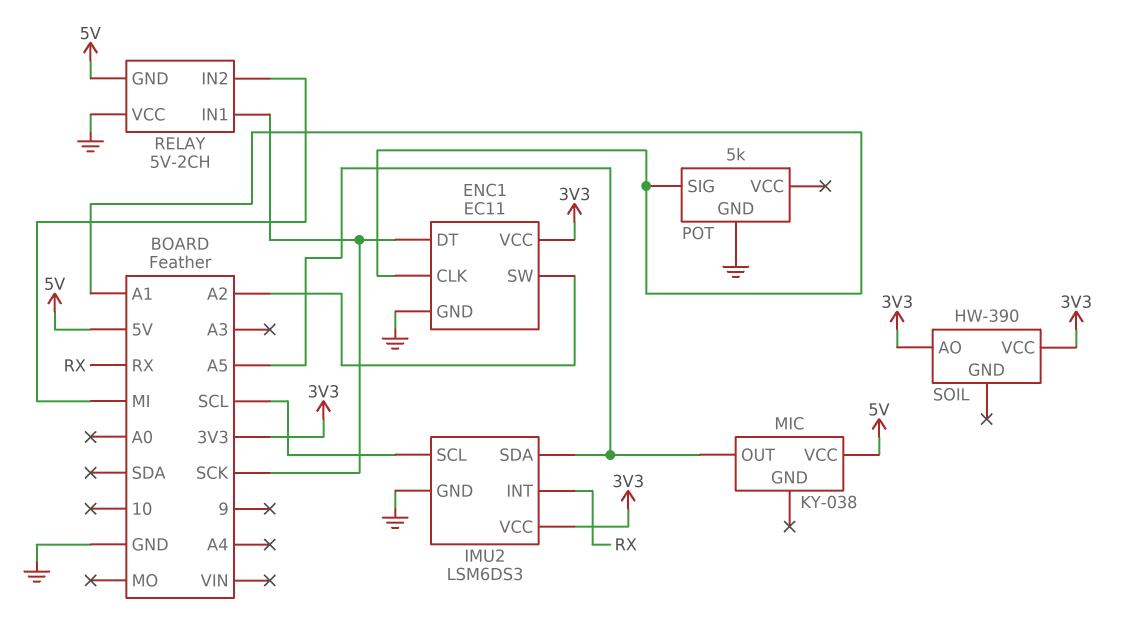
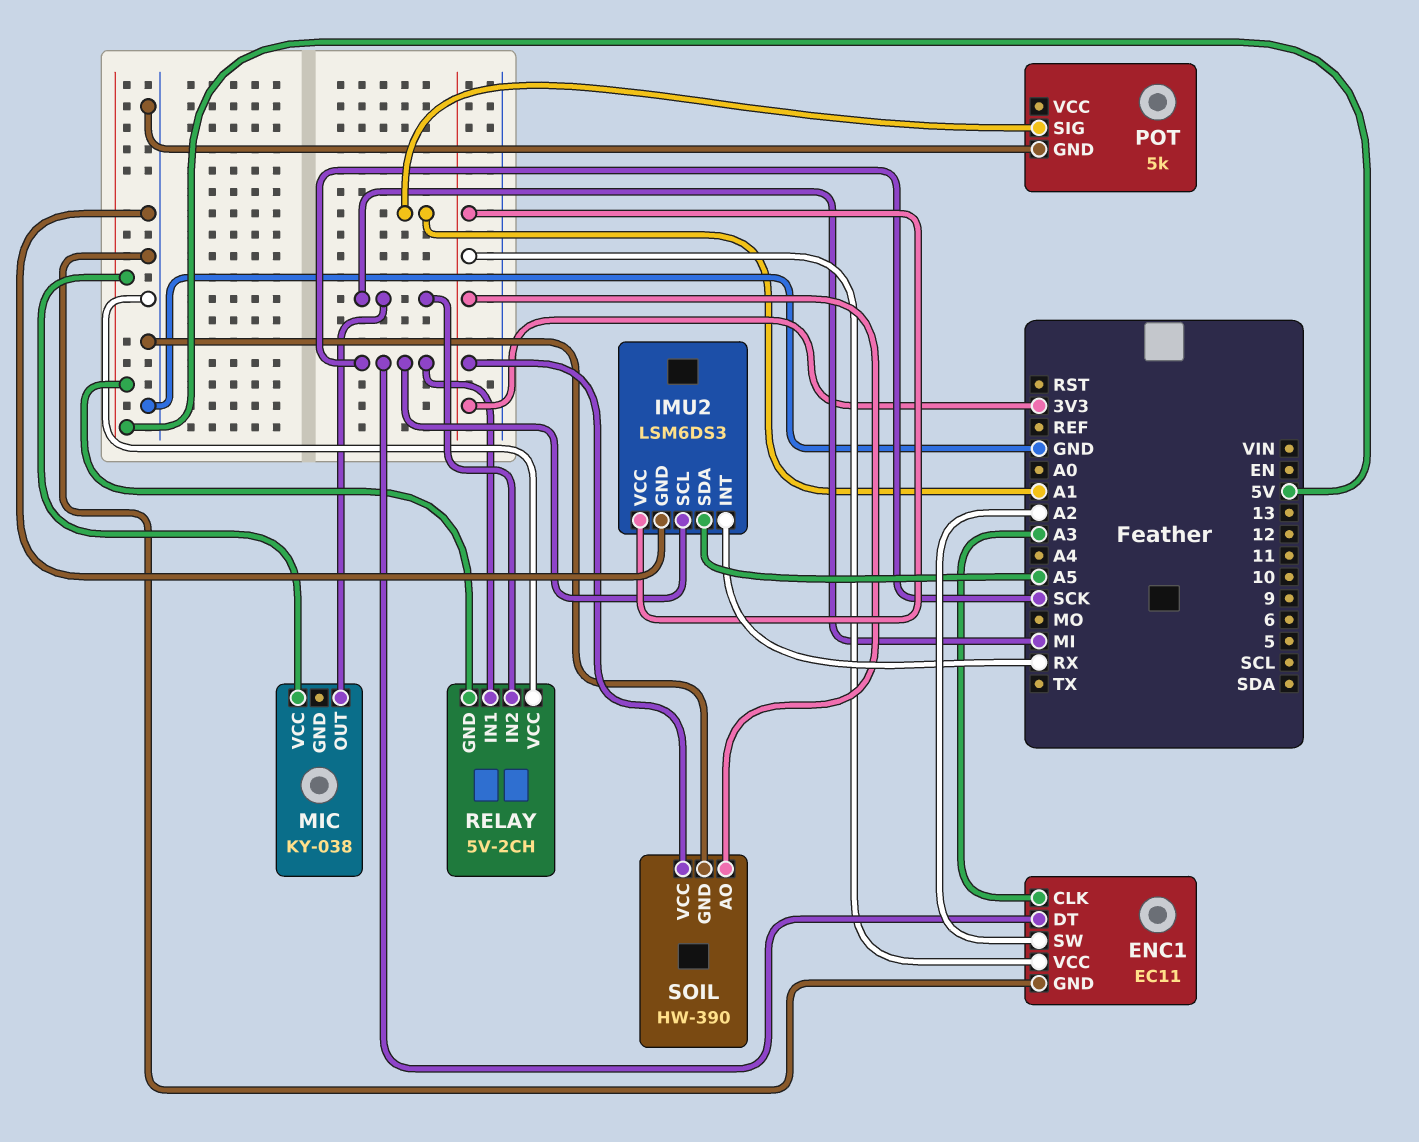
ENC1 pin CLK: A1 -> A3
IMU2 pin SCL: SCL -> SCK
MIC pin OUT: A5 -> MI
SOIL pin GND: none -> GND

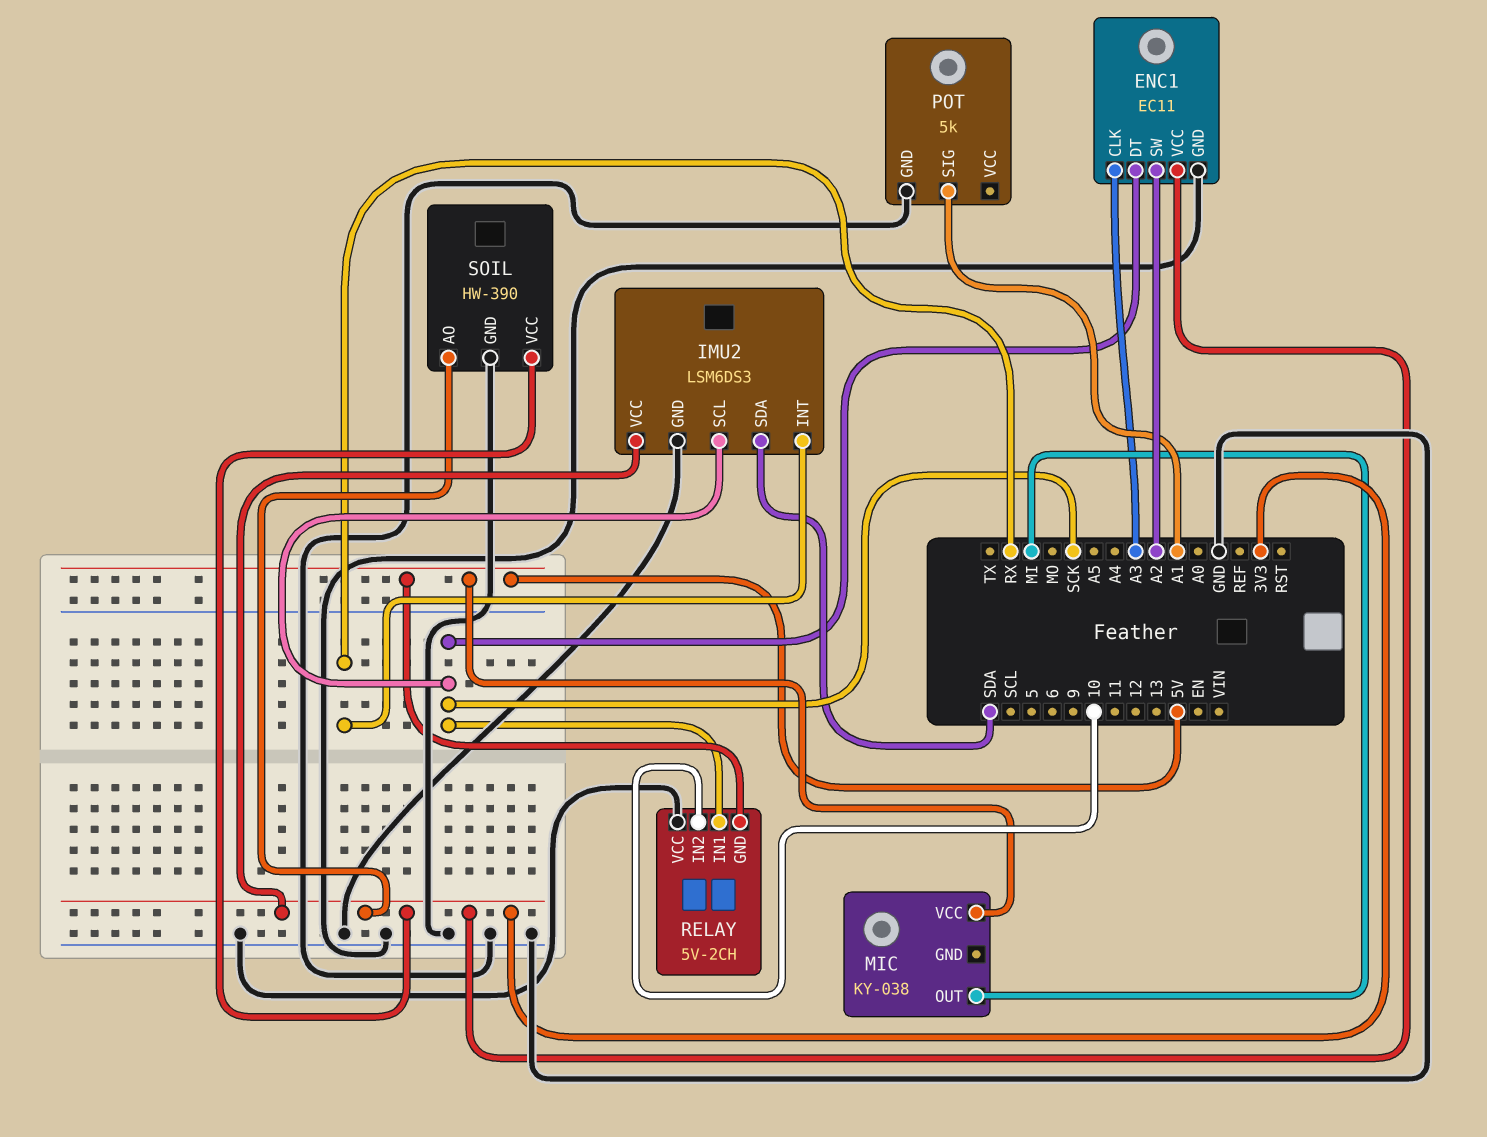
IMU2 pin SDA: A5 -> SDA
RELAY pin IN2: MI -> 10

